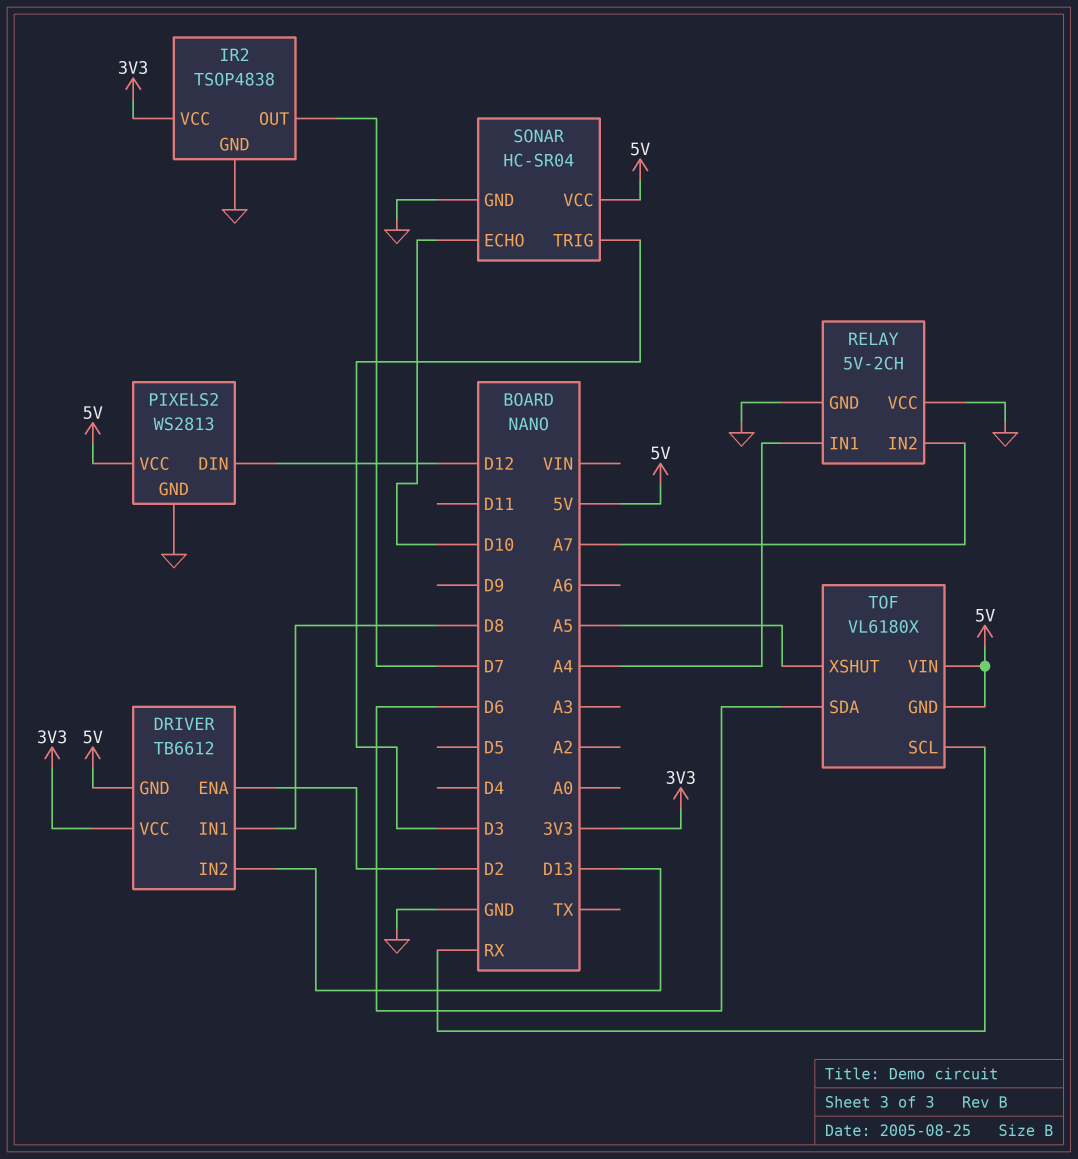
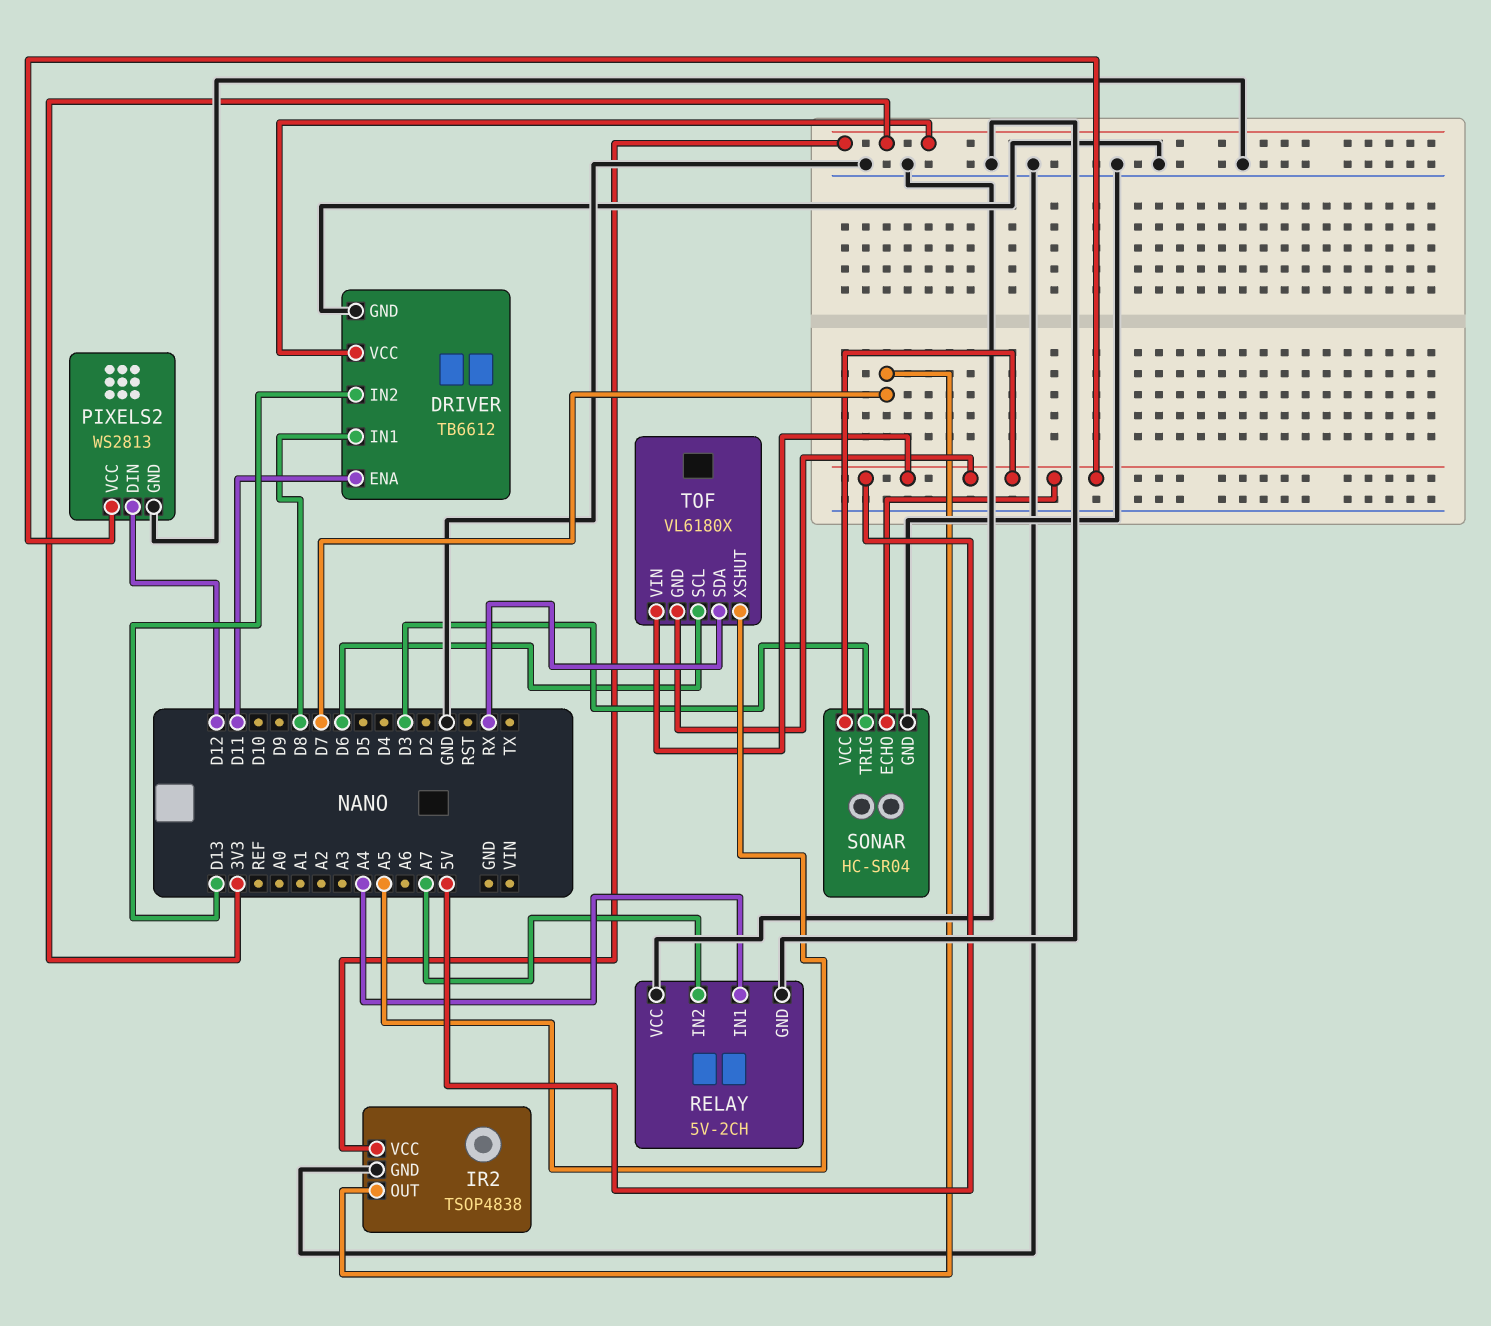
DRIVER pin ENA: D2 -> D11
DRIVER pin GND: 5V -> GND
SONAR pin ECHO: D10 -> 5V
TOF pin SCL: RX -> D6
TOF pin SDA: D6 -> RX

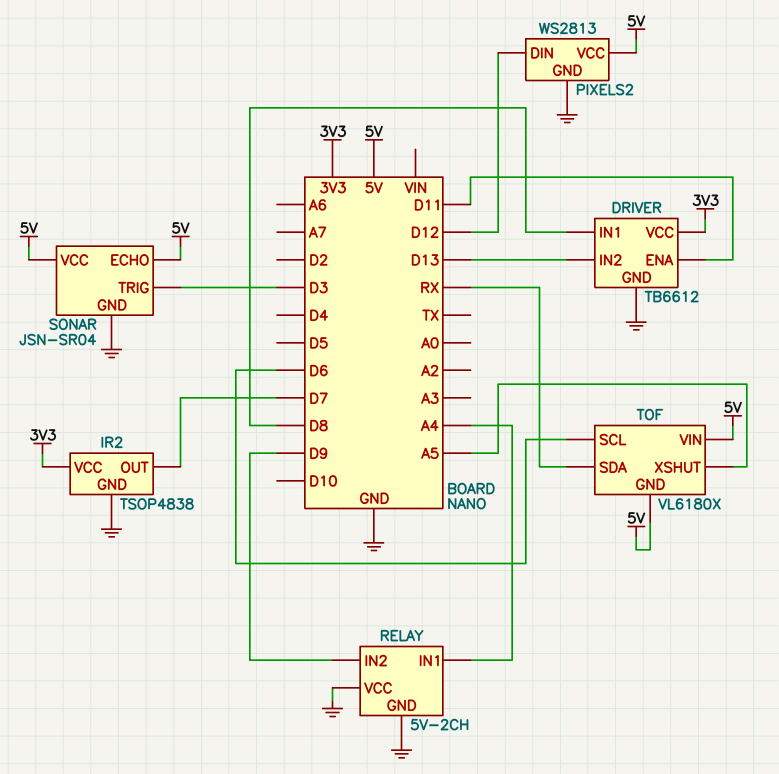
RELAY pin IN2: A7 -> D9
SONAR: HC-SR04 -> JSN-SR04

